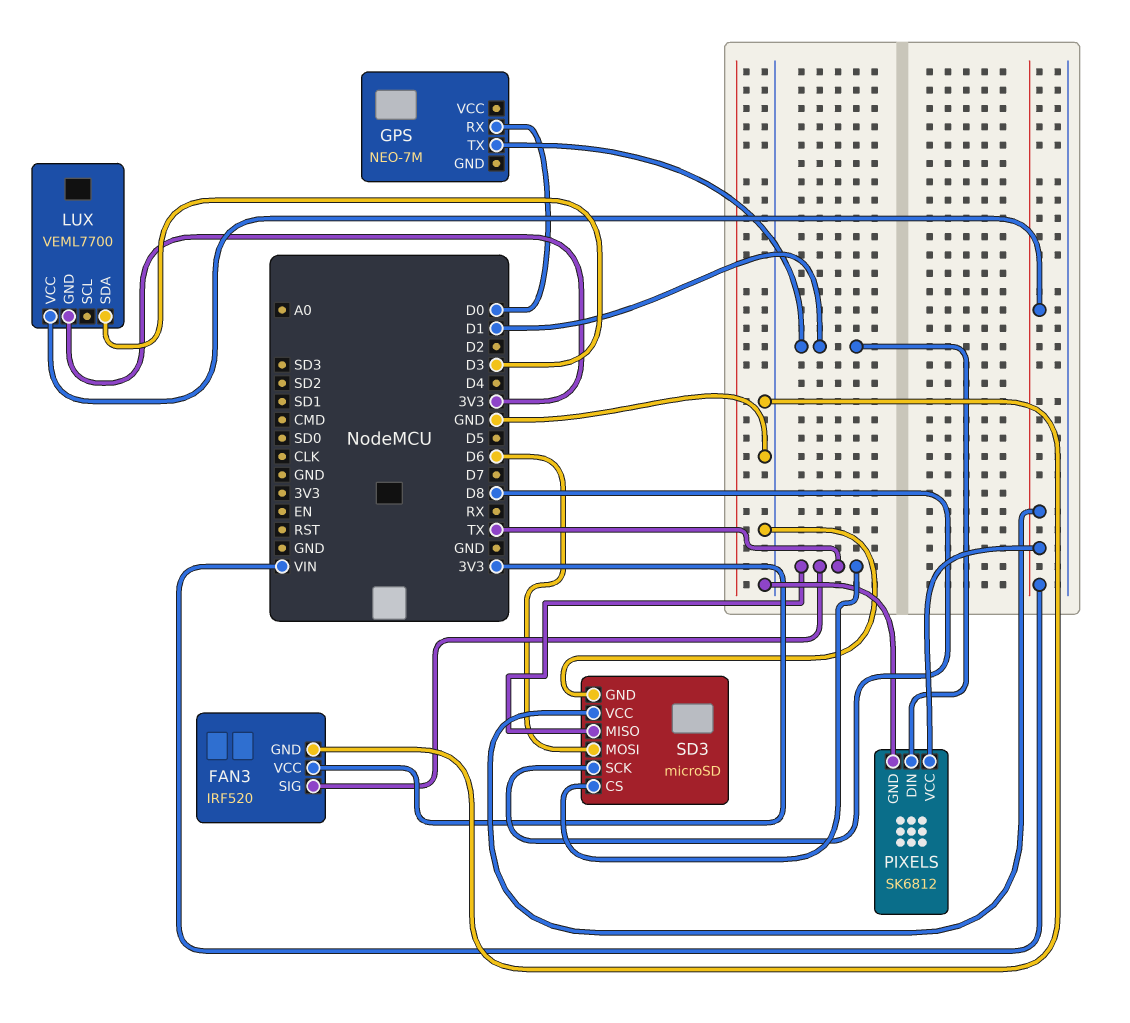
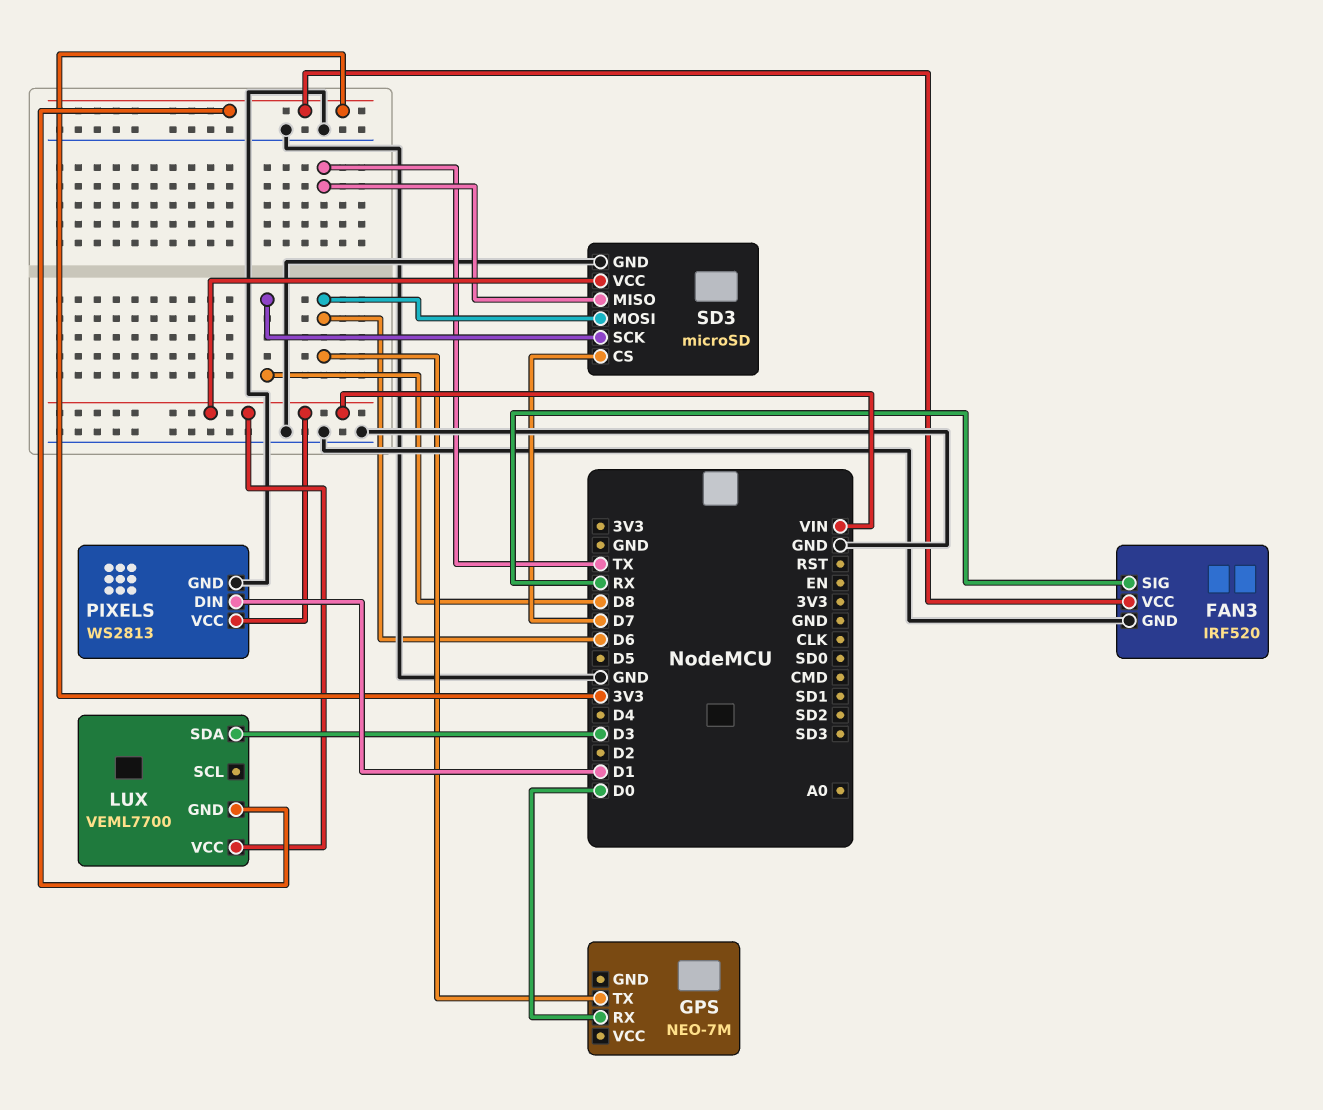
FAN3 pin SIG: TX -> RX
GPS pin TX: D1 -> D6
PIXELS: SK6812 -> WS2813
SD3 pin CS: TX -> D7

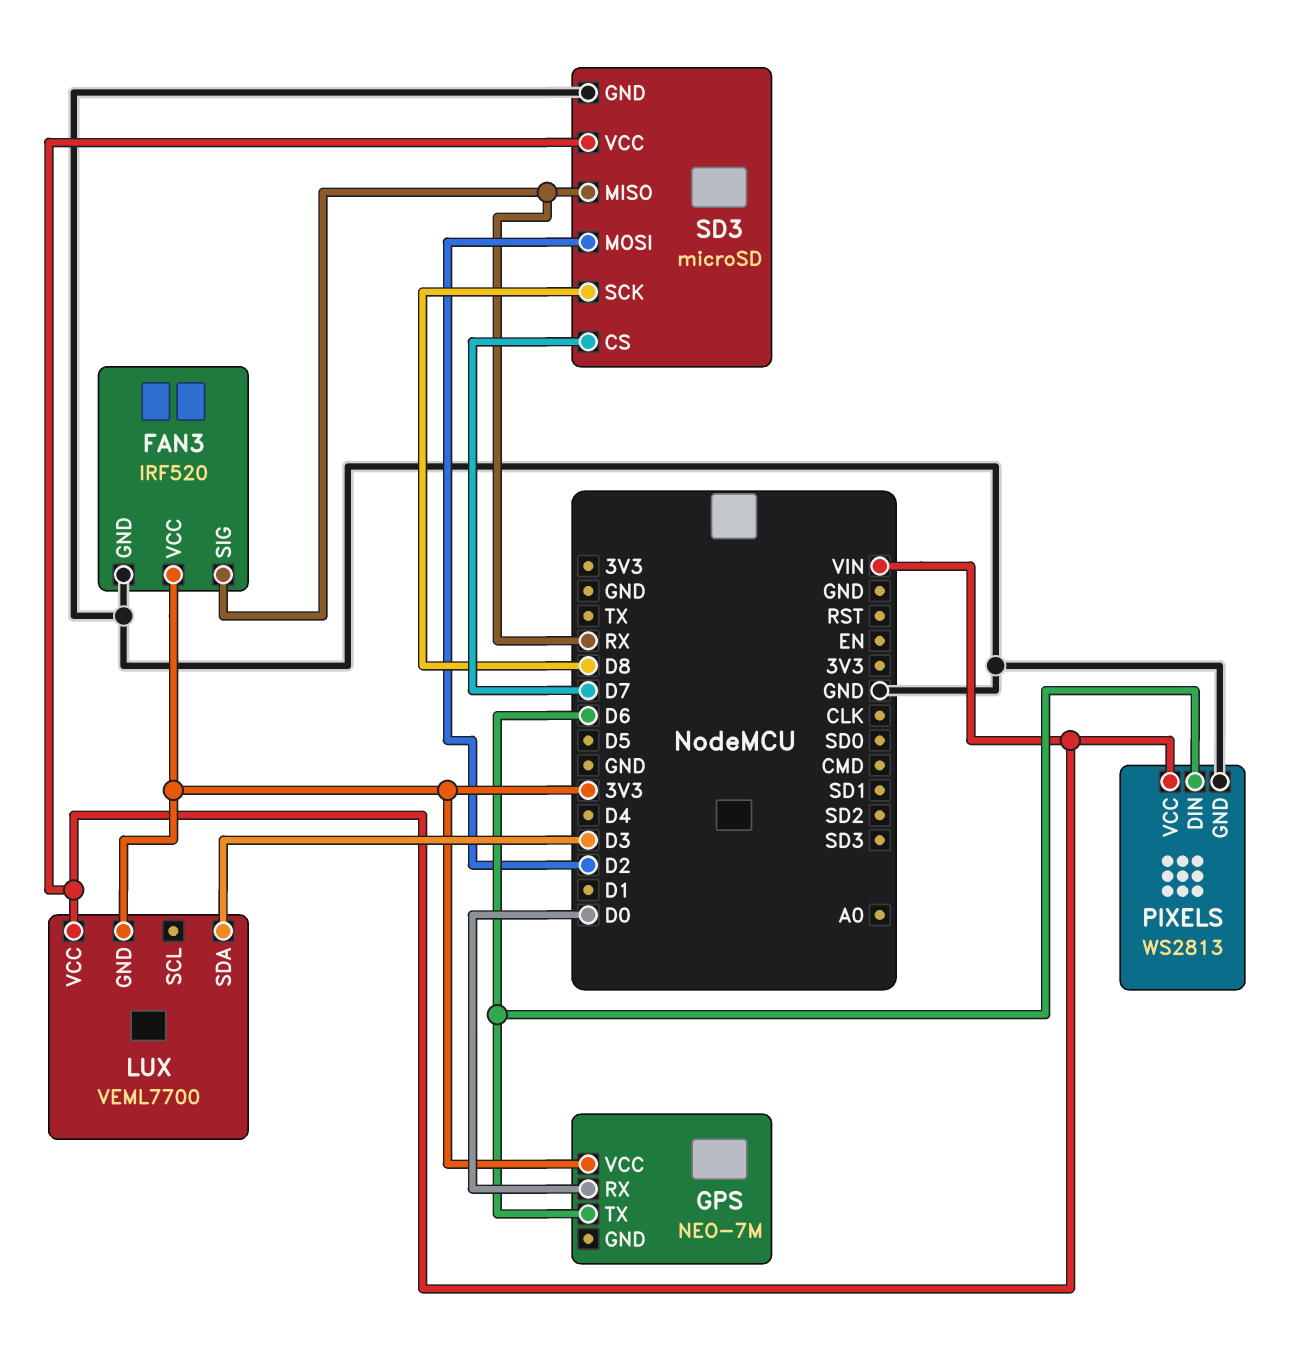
GPS pin VCC: none -> 3V3
PIXELS pin DIN: D1 -> D6
SD3 pin MISO: TX -> RX
SD3 pin MOSI: D6 -> D2

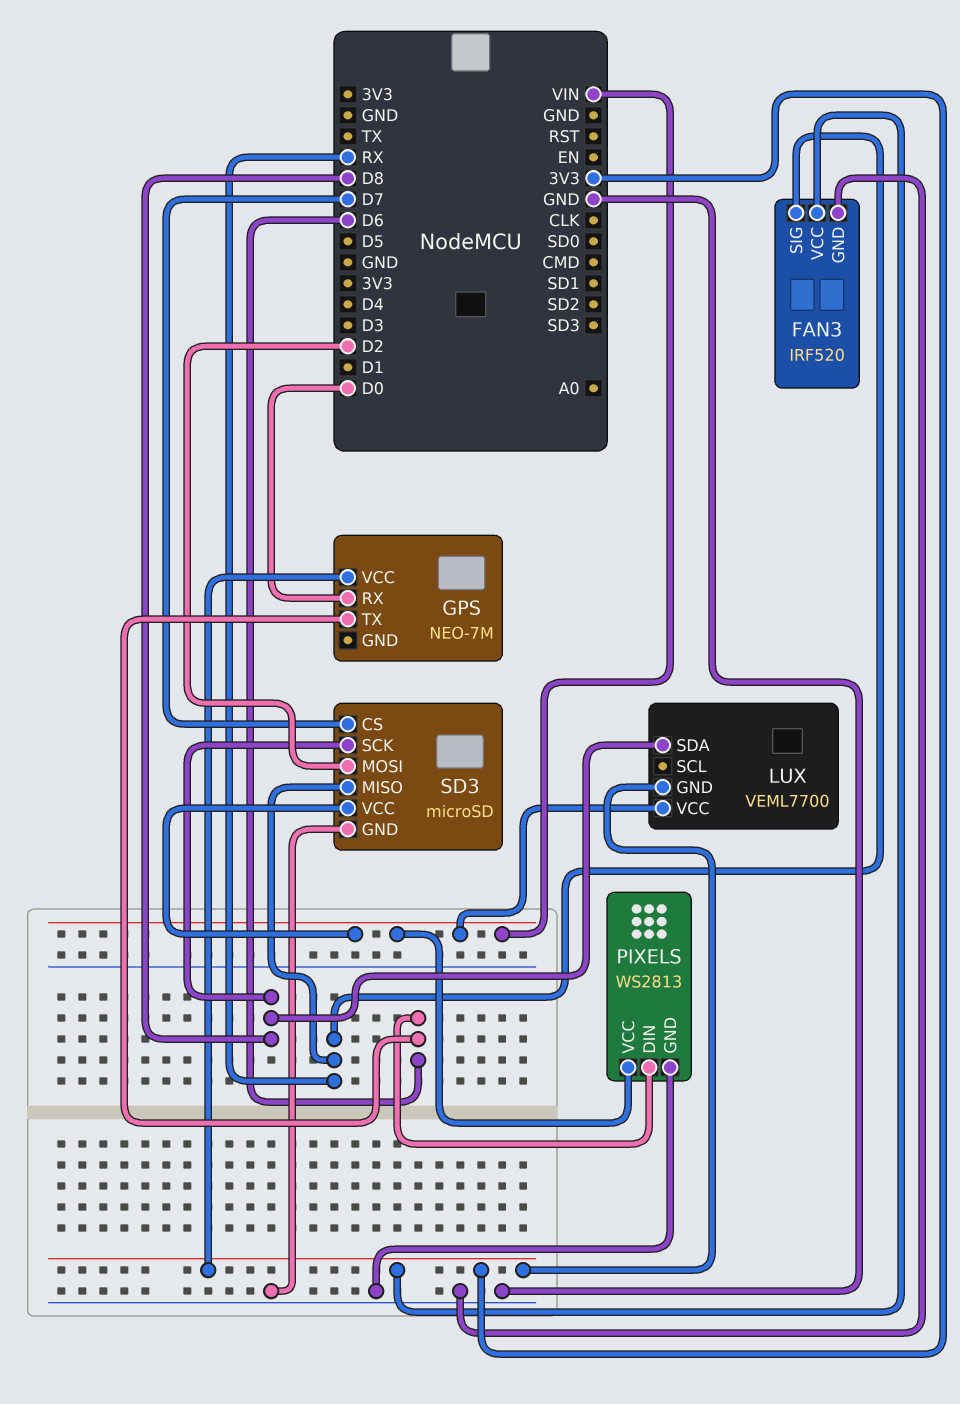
LUX pin SDA: D3 -> D8

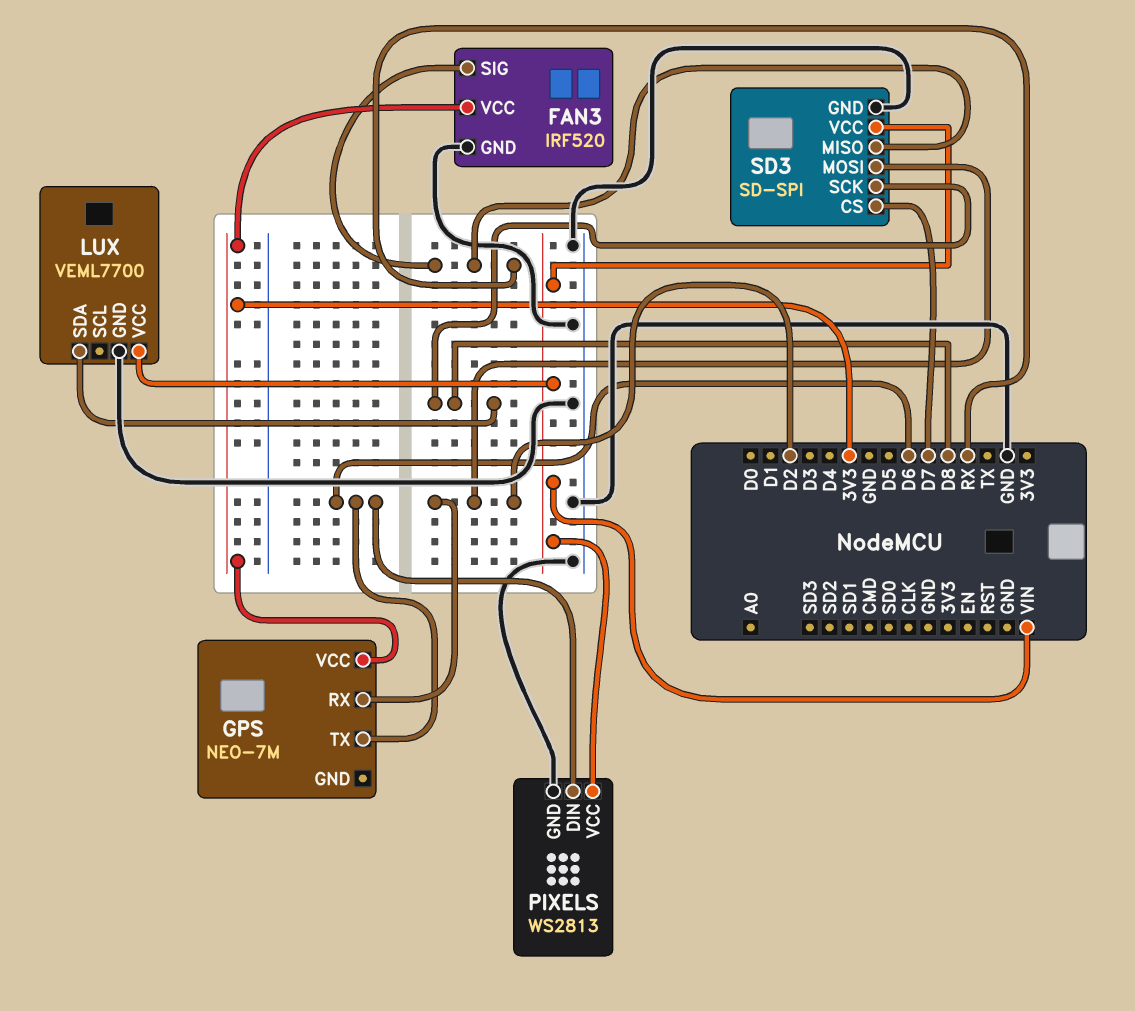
GPS pin RX: D0 -> D2
LUX pin GND: 3V3 -> GND
SD3: microSD -> SD-SPI

